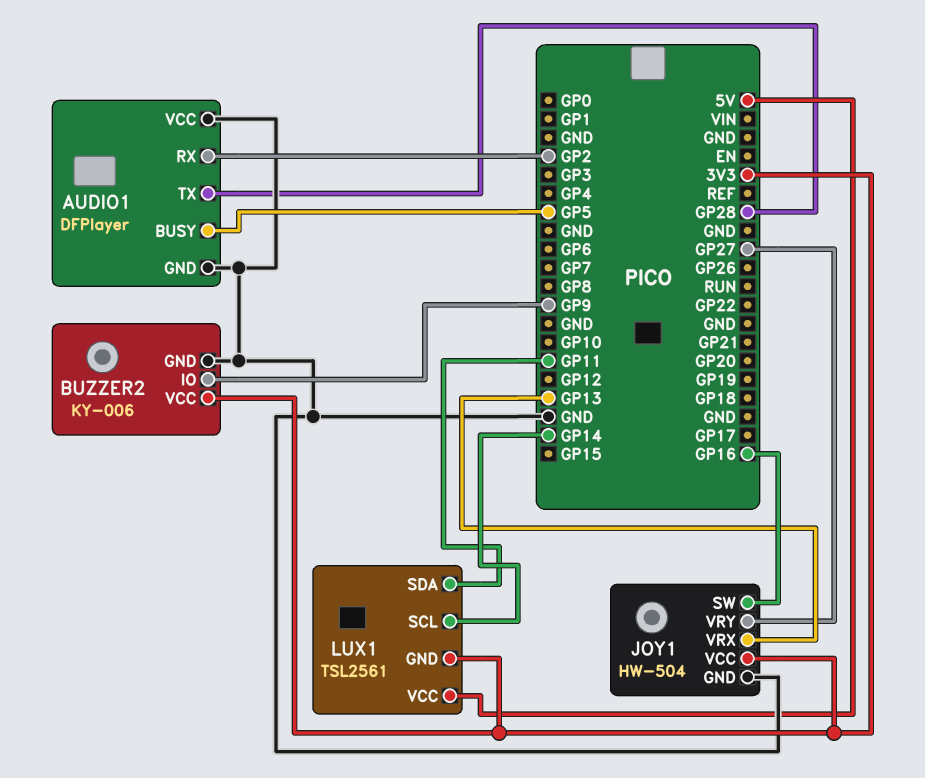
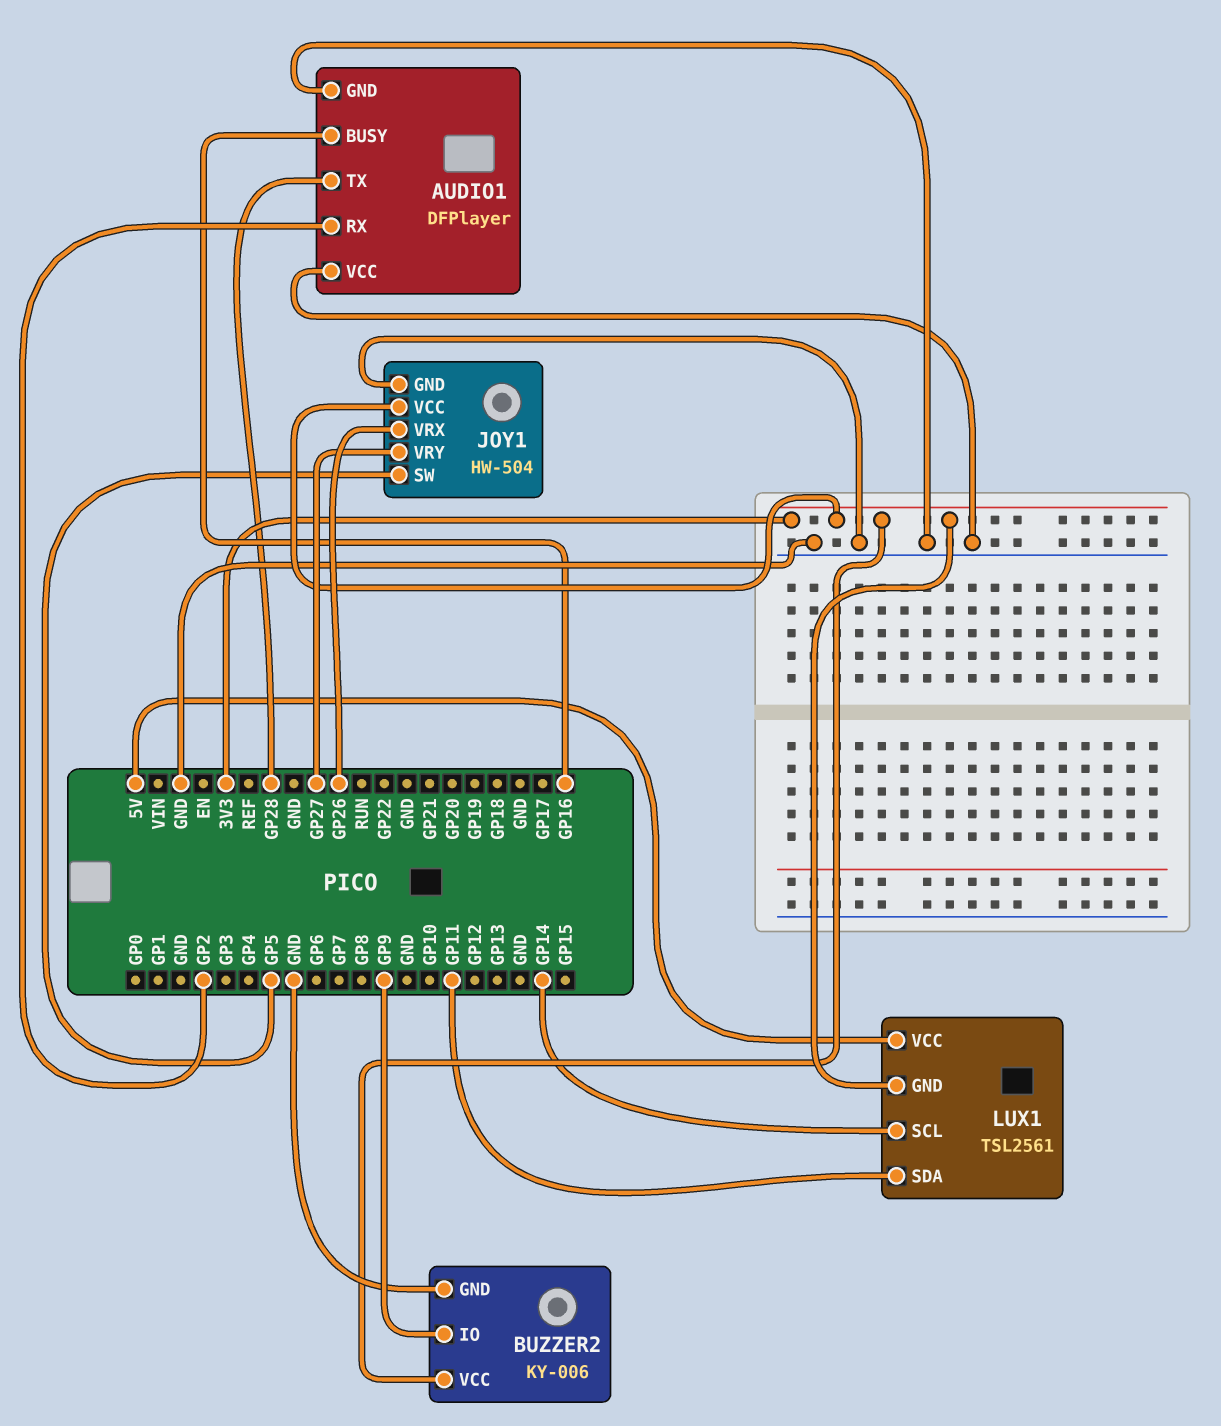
AUDIO1 pin BUSY: GP5 -> GP16
JOY1 pin SW: GP16 -> GP5
JOY1 pin VRX: GP13 -> GP26

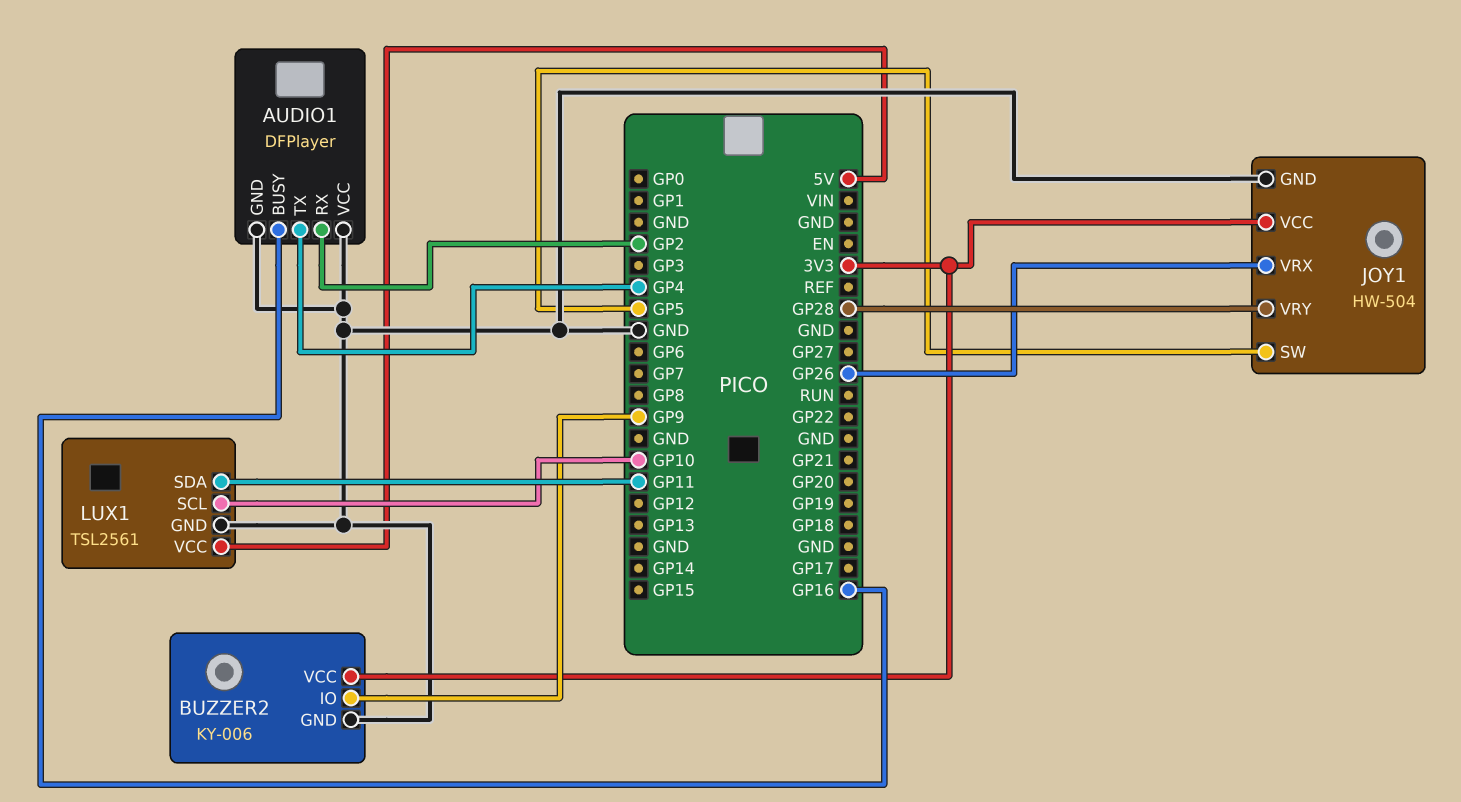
AUDIO1 pin TX: GP28 -> GP4
JOY1 pin VRY: GP27 -> GP28
LUX1 pin GND: 3V3 -> GND
LUX1 pin SCL: GP14 -> GP10

